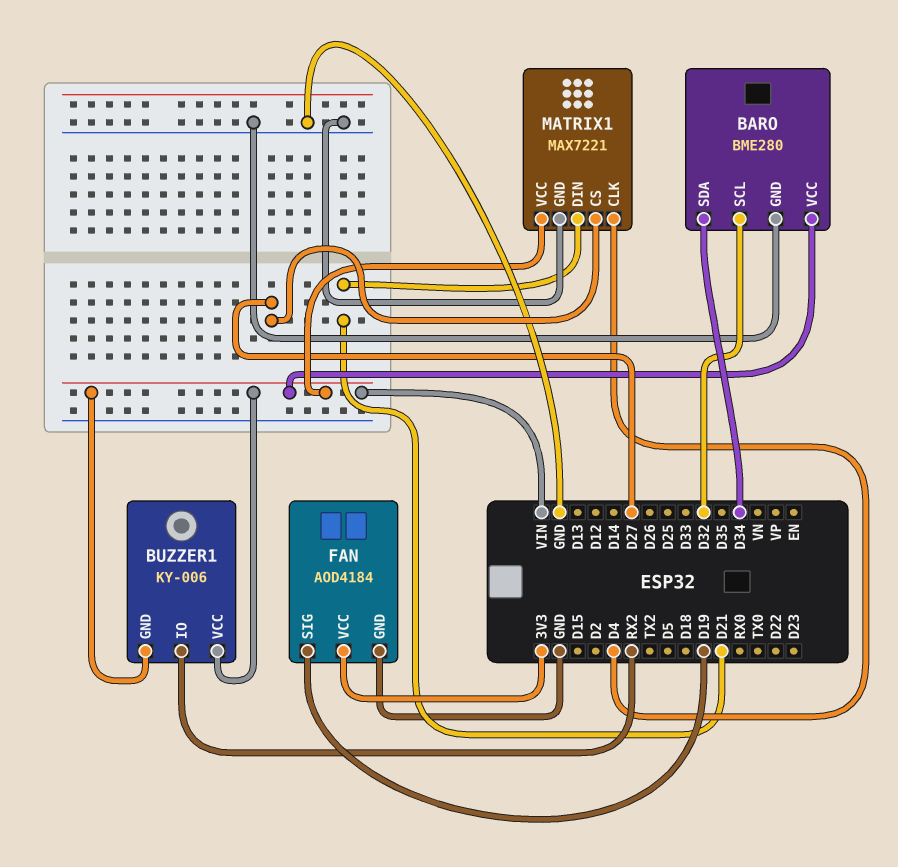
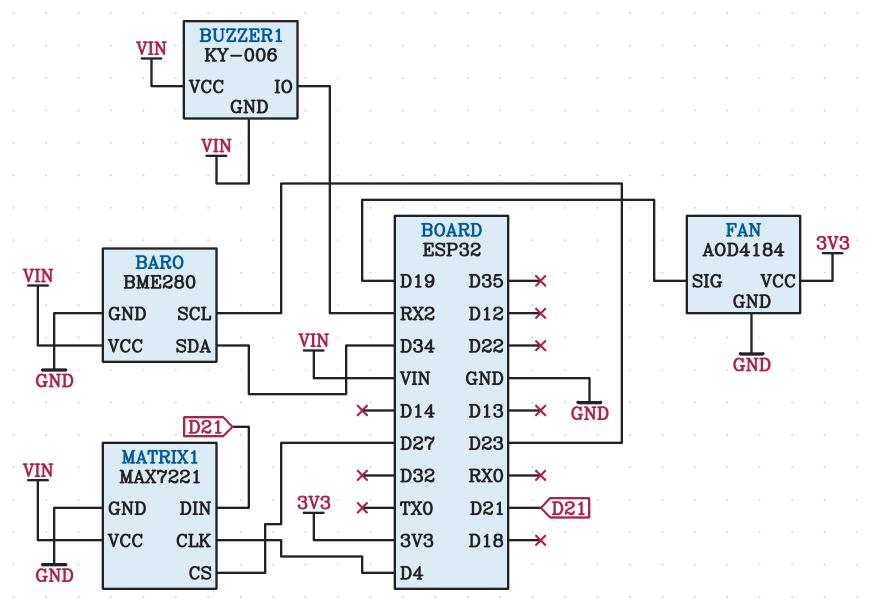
BARO pin SCL: D32 -> D23

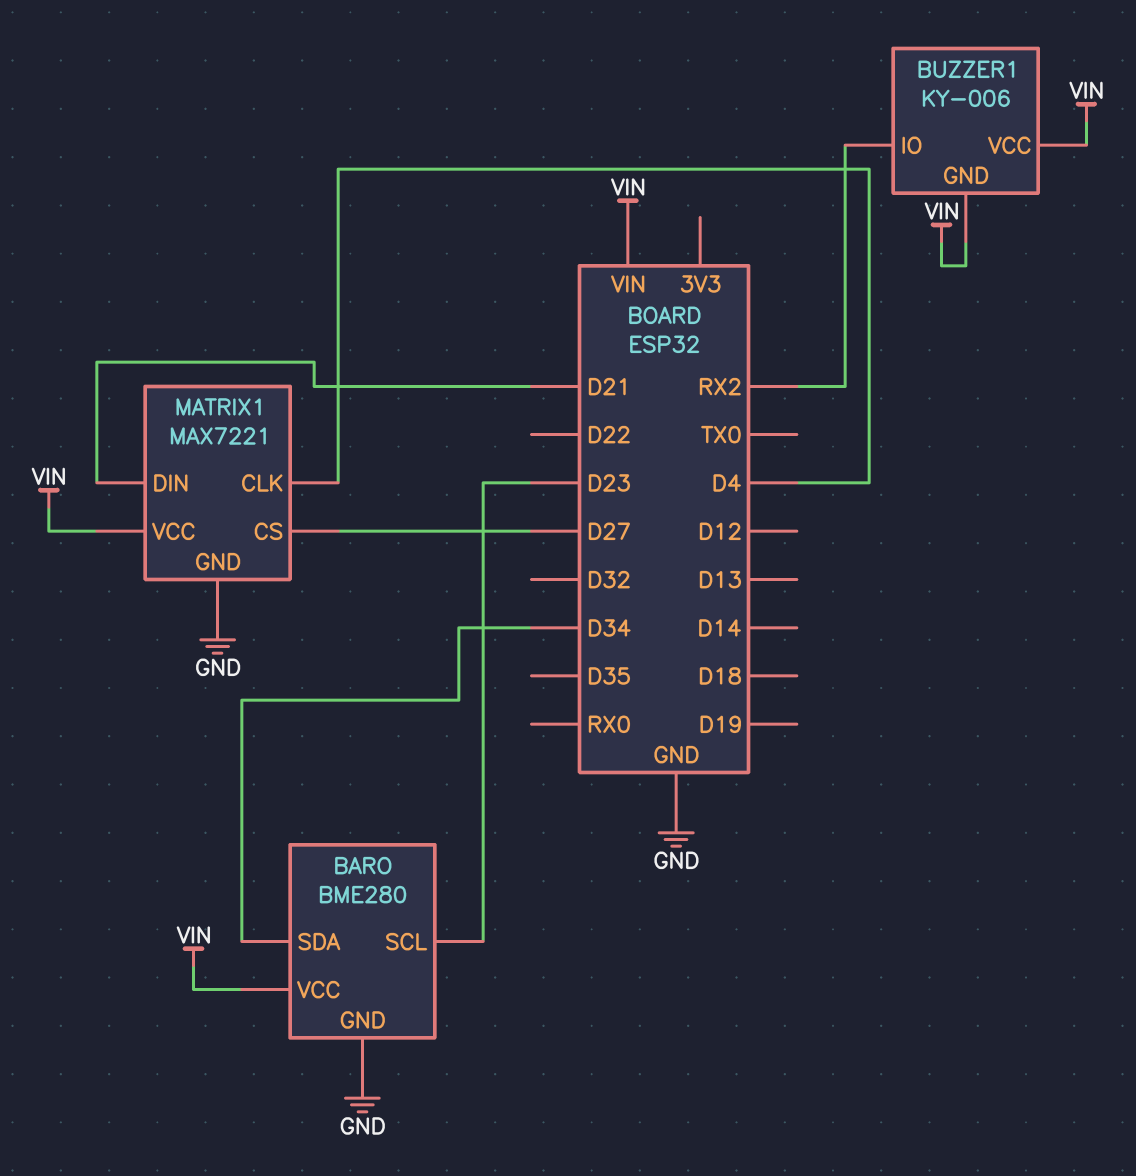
FAN: AOD4184 -> none
FAN pin GND: GND -> none
FAN pin SIG: D19 -> none
FAN pin VCC: 3V3 -> none

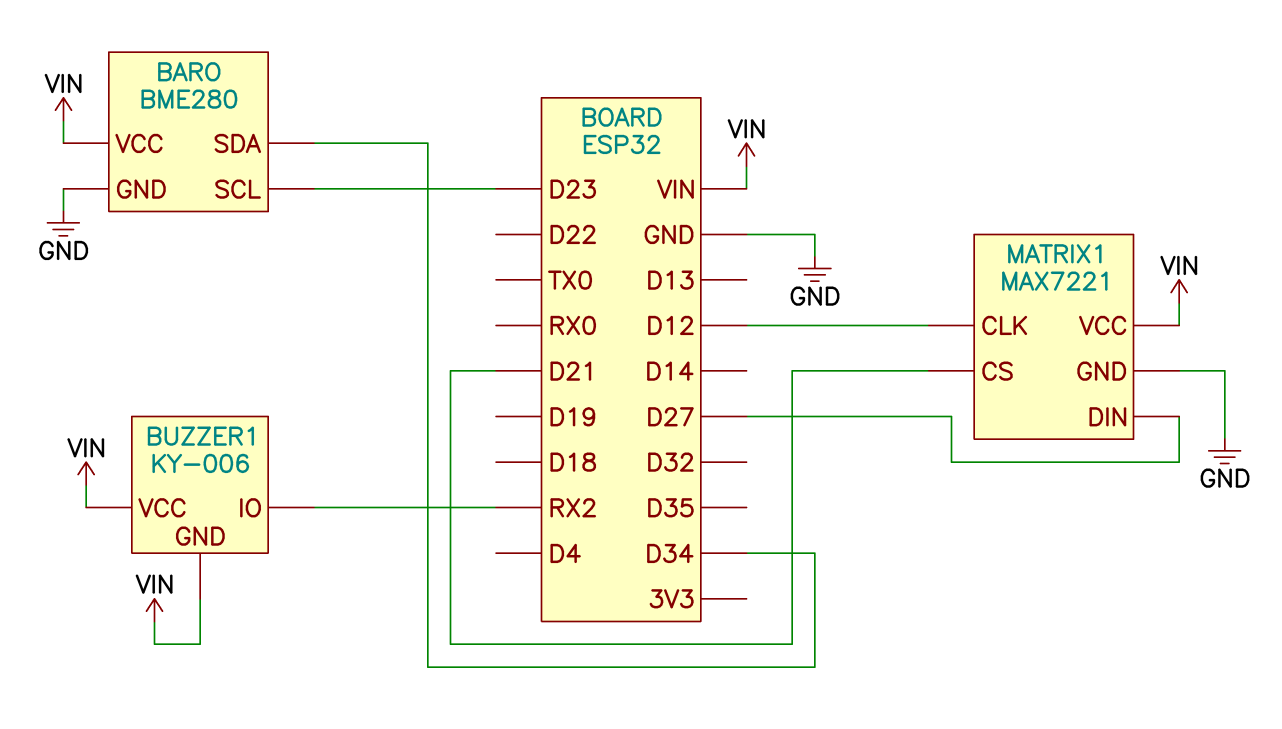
MATRIX1 pin CLK: D4 -> D12
MATRIX1 pin CS: D27 -> D21
MATRIX1 pin DIN: D21 -> D27

